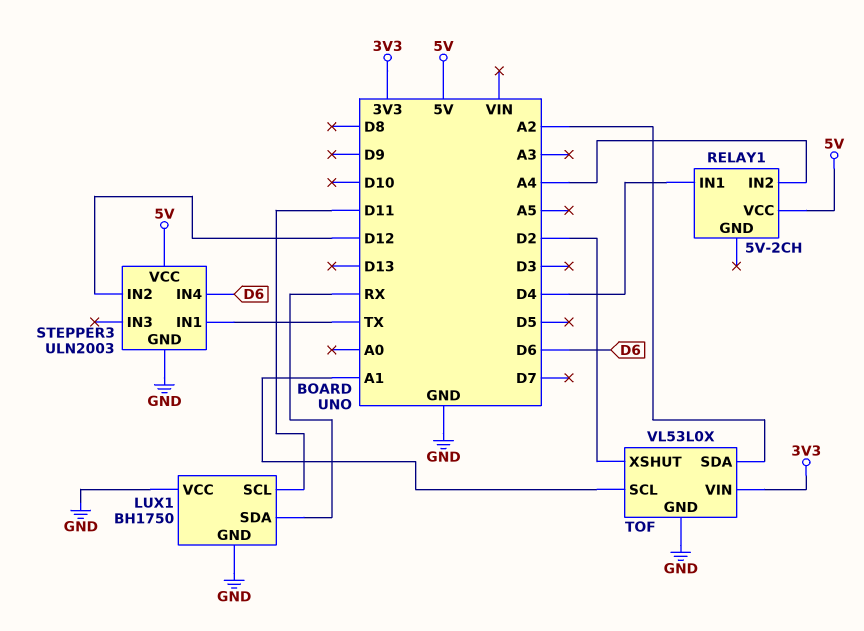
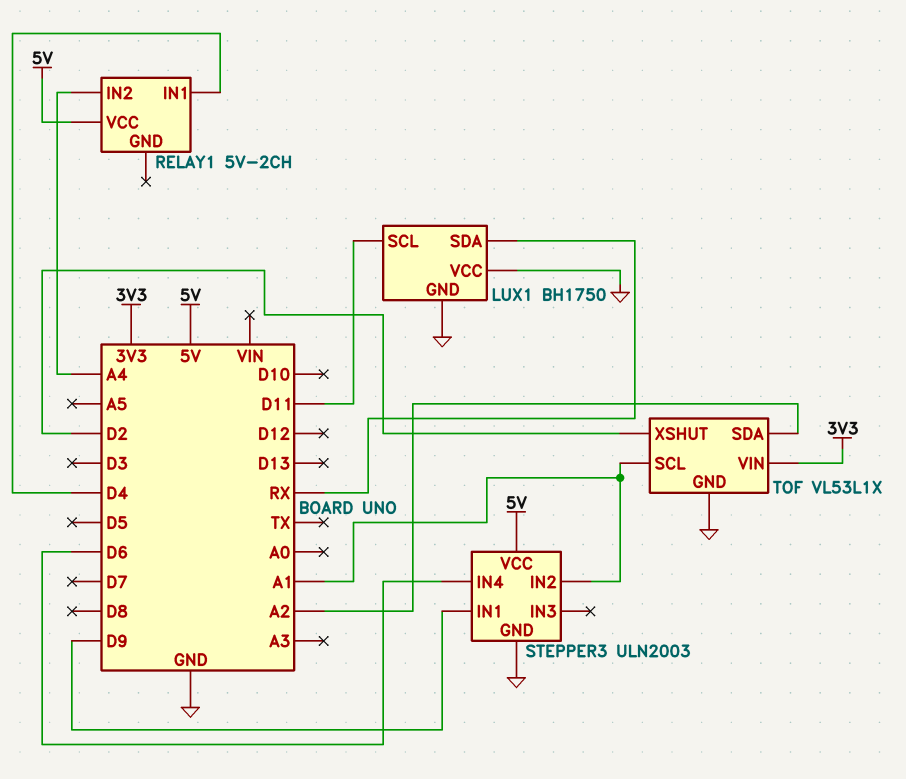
STEPPER3 pin IN1: TX -> D9
STEPPER3 pin IN2: D12 -> A1
TOF: VL53L0X -> VL53L1X

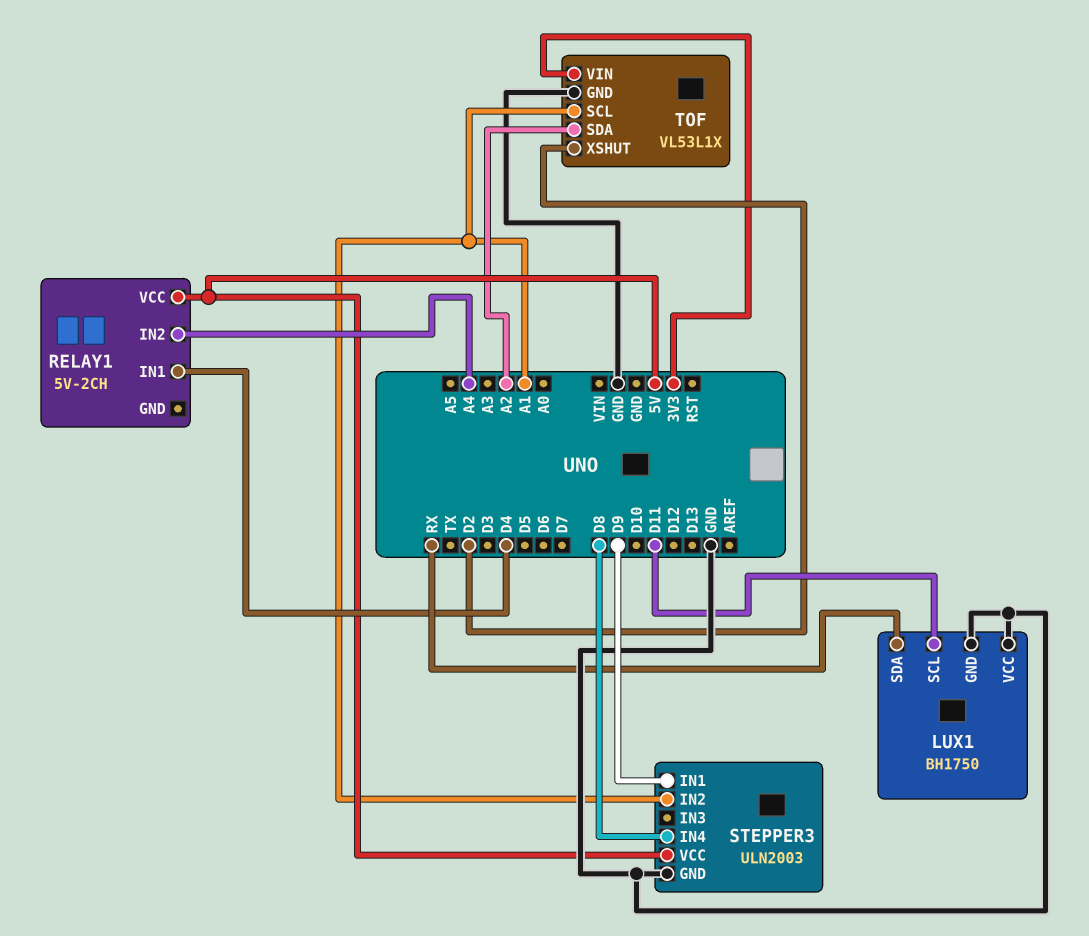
STEPPER3 pin IN4: D6 -> D8

